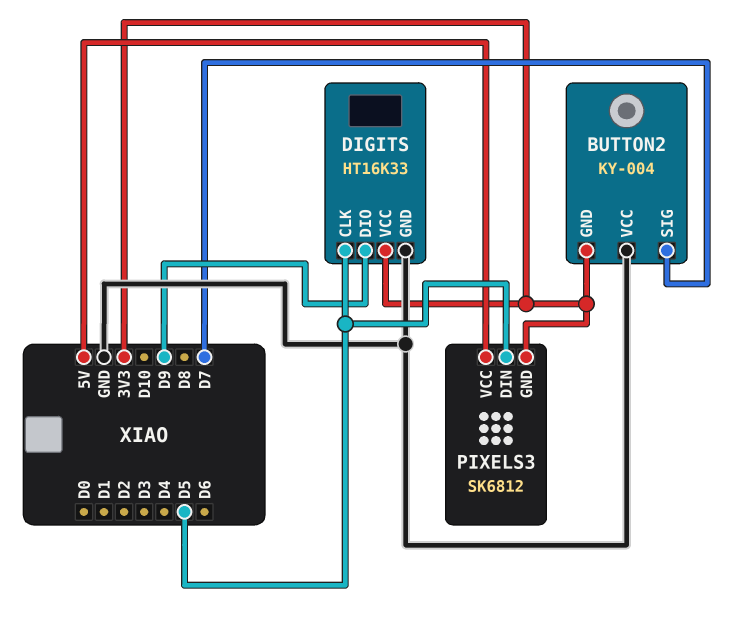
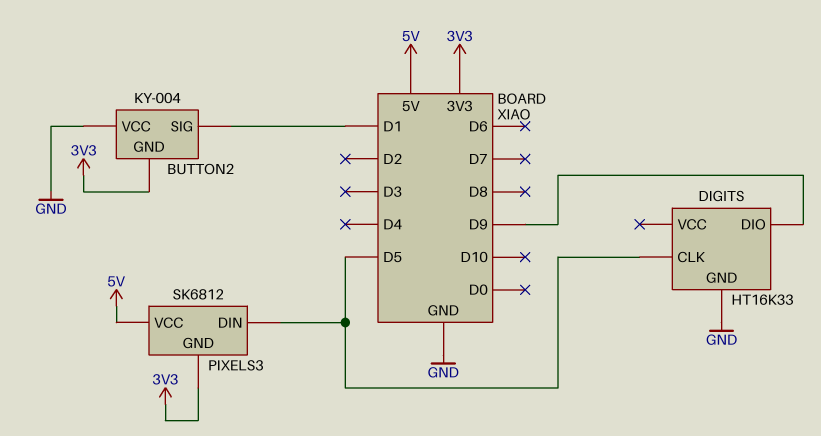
BUTTON2 pin SIG: D7 -> D1
DIGITS pin VCC: 3V3 -> none

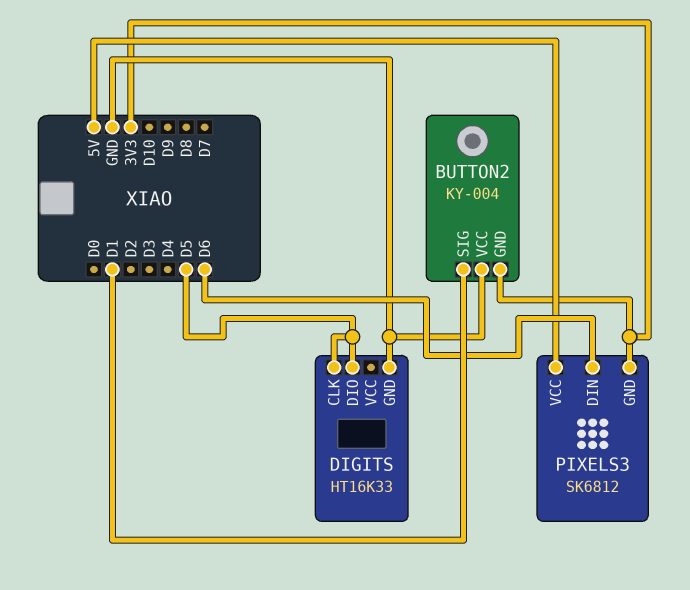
DIGITS pin DIO: D9 -> D5
PIXELS3 pin DIN: D5 -> D6

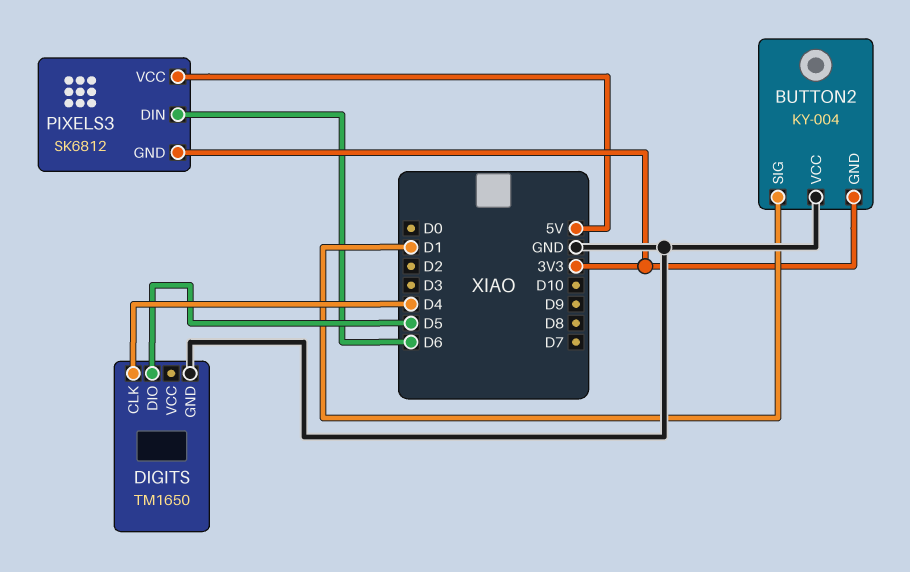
DIGITS: HT16K33 -> TM1650
DIGITS pin CLK: D5 -> D4

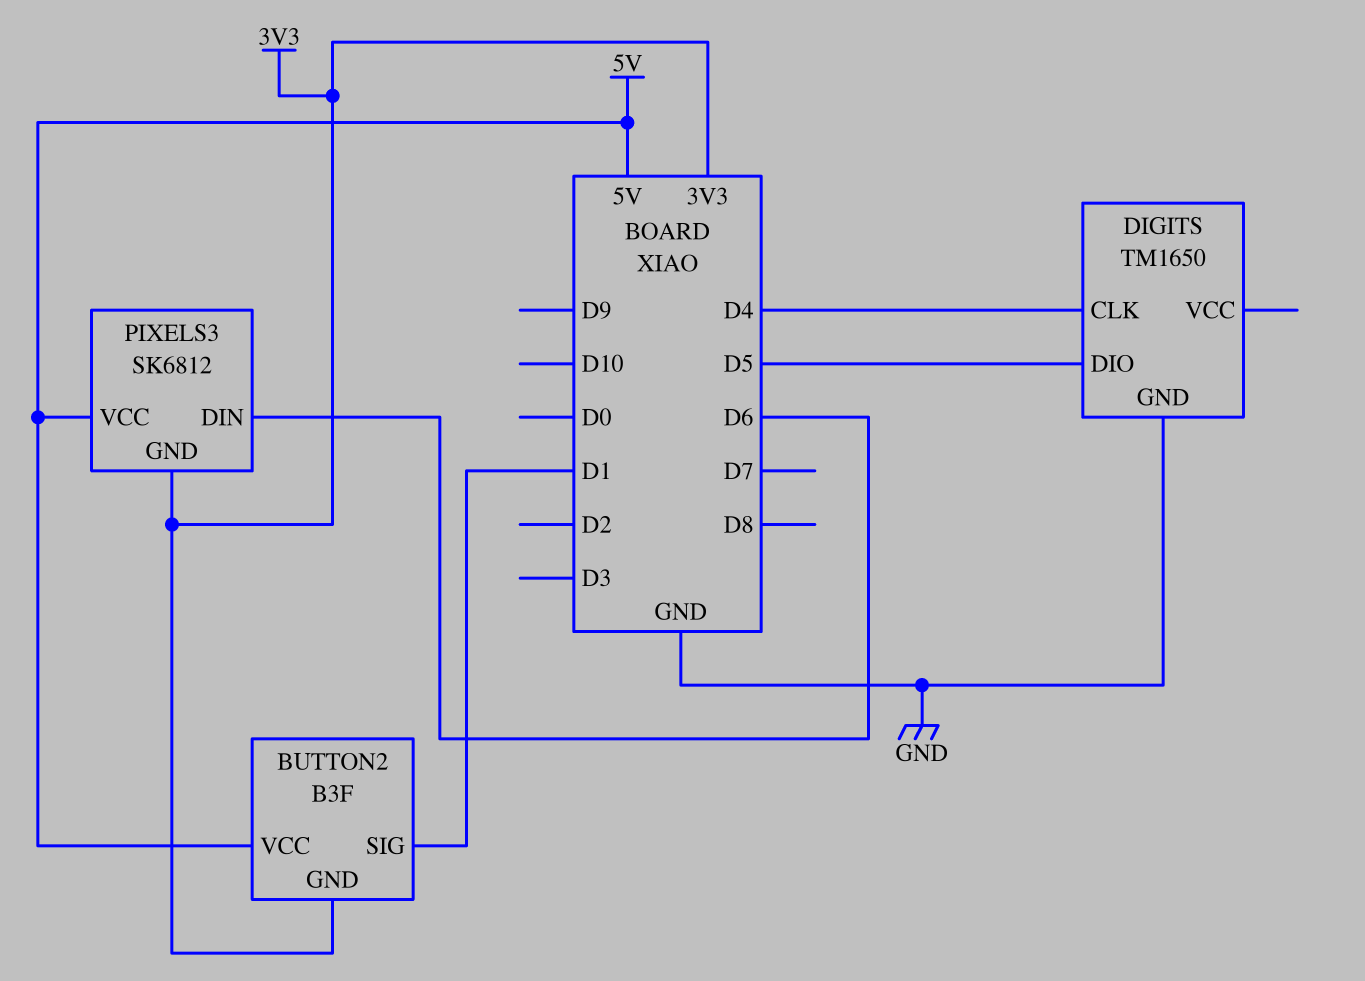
BUTTON2: KY-004 -> B3F
BUTTON2 pin VCC: GND -> 5V

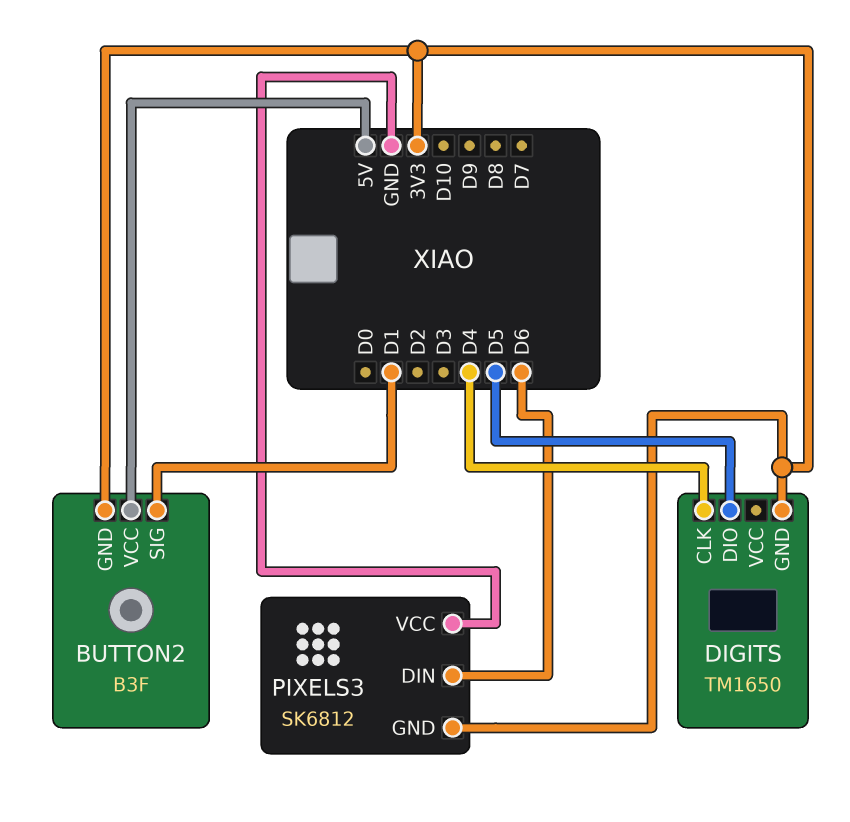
DIGITS pin GND: GND -> 3V3
PIXELS3 pin VCC: 5V -> GND

